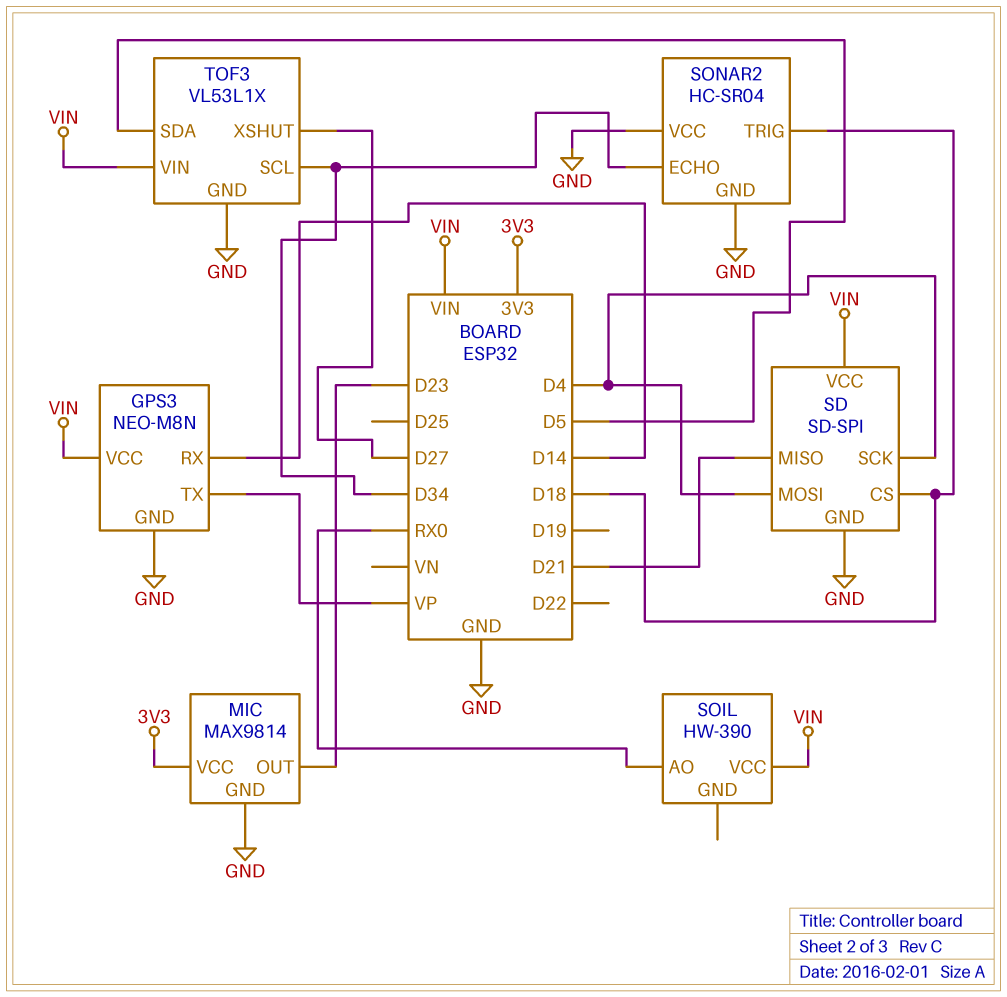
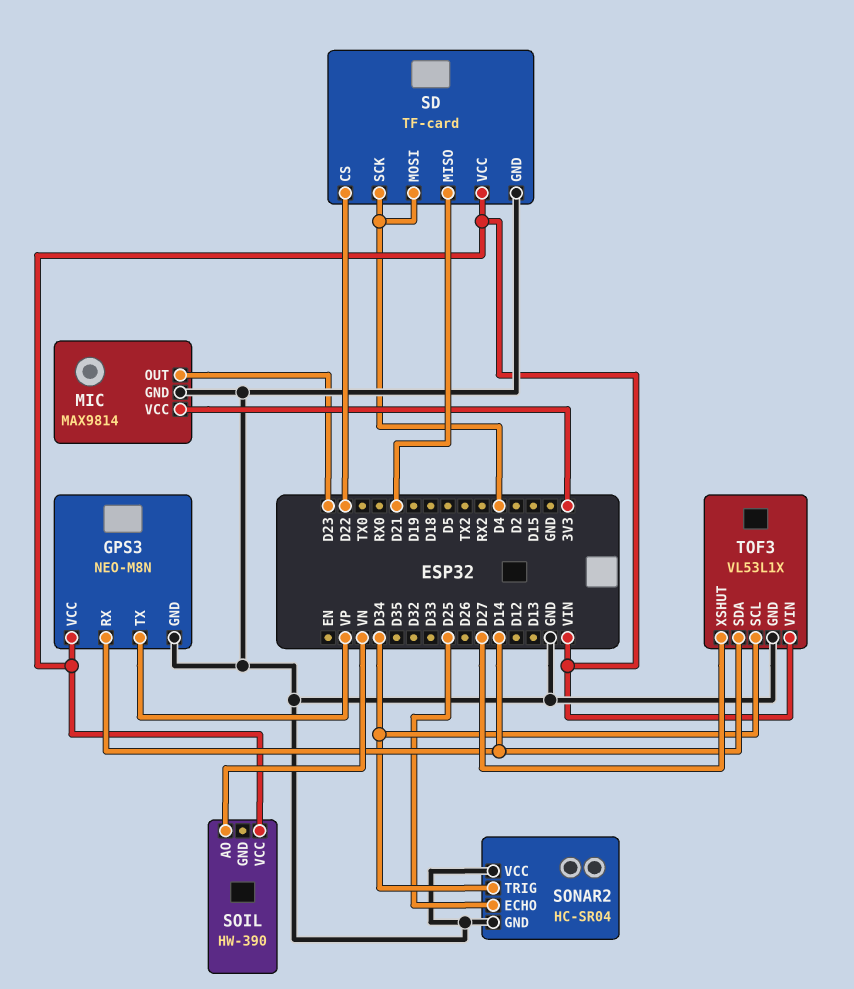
SD: SD-SPI -> TF-card
SD pin CS: D18 -> D22
SOIL pin AO: RX0 -> VN
SONAR2 pin ECHO: D34 -> D25
SONAR2 pin TRIG: D18 -> D34
TOF3 pin SDA: D5 -> D14

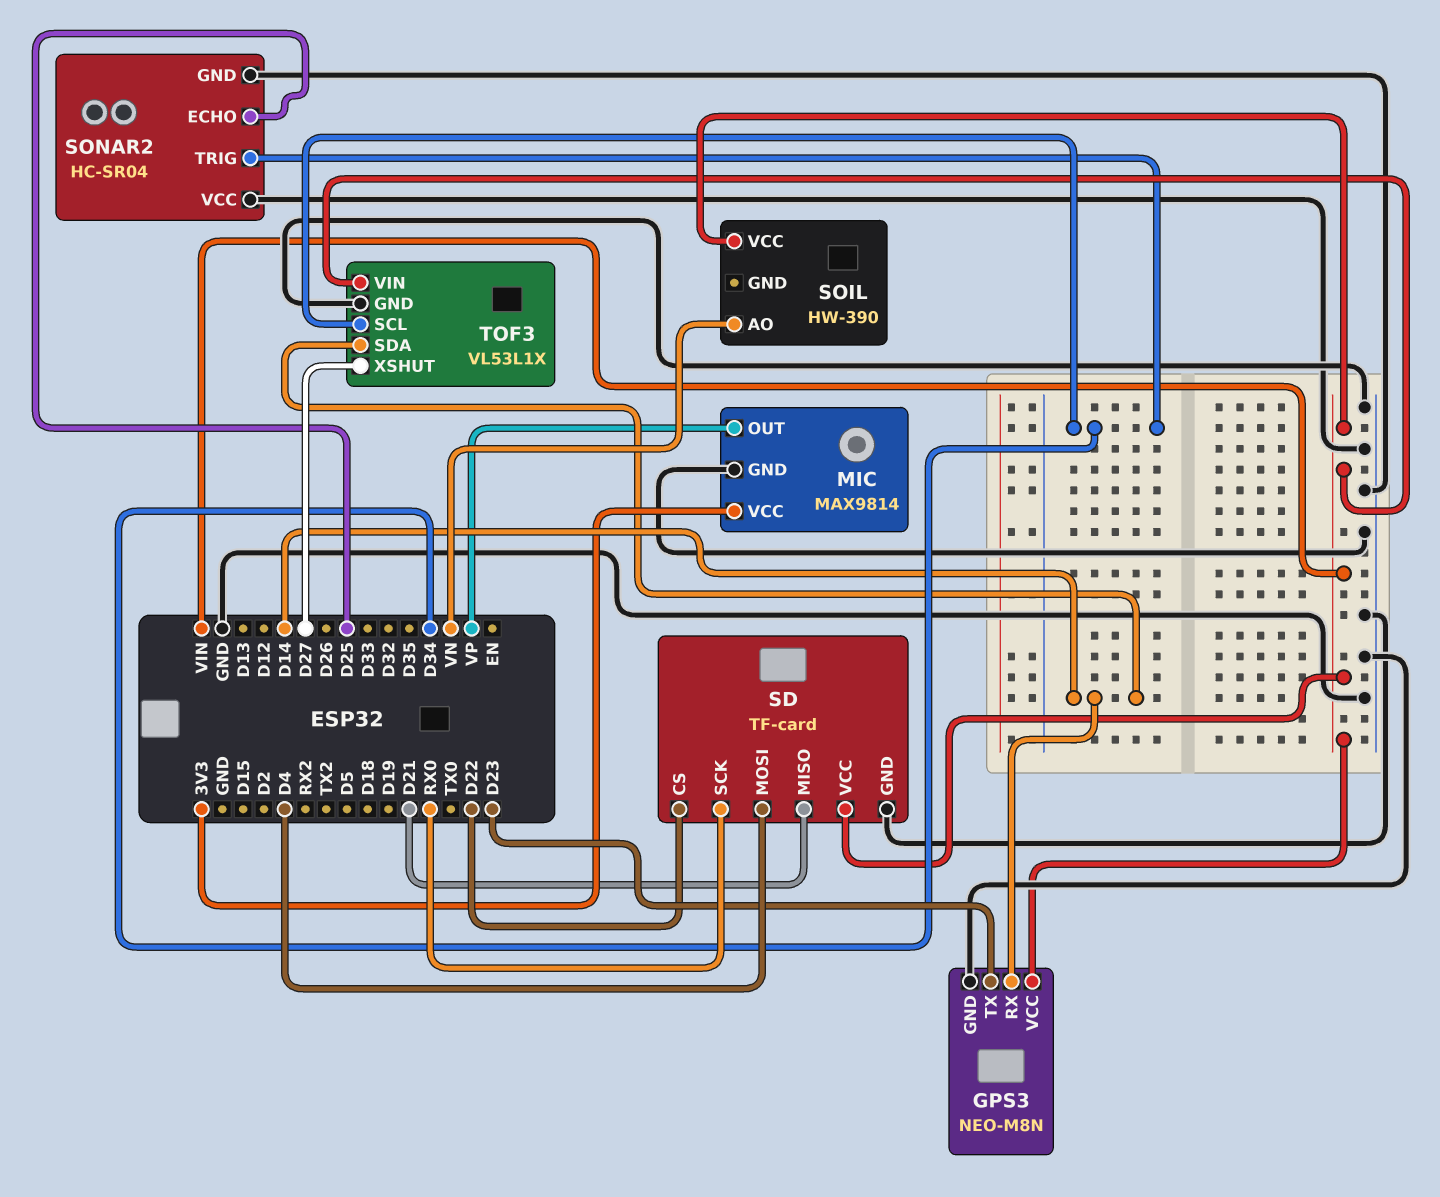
GPS3 pin TX: VP -> D23
MIC pin OUT: D23 -> VP
SD pin SCK: D4 -> RX0

